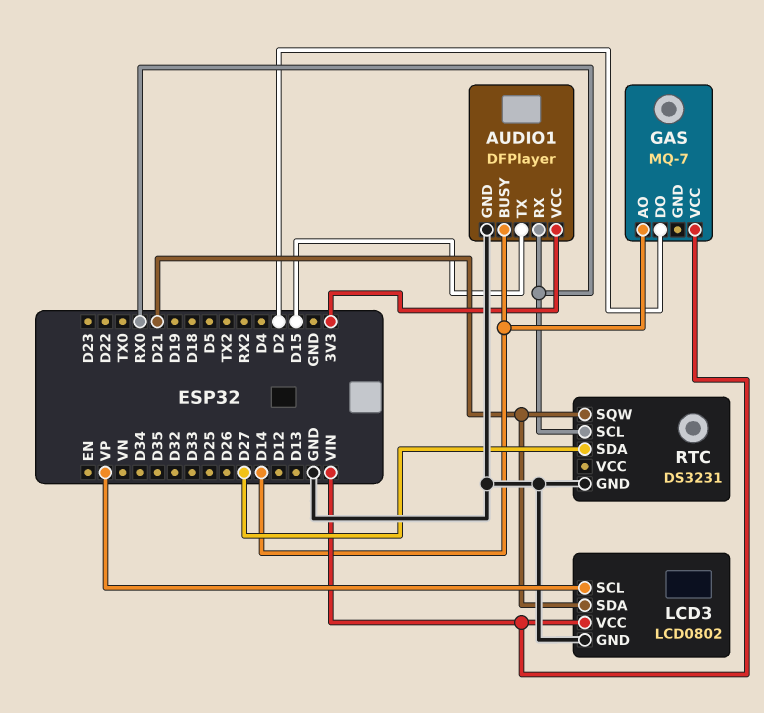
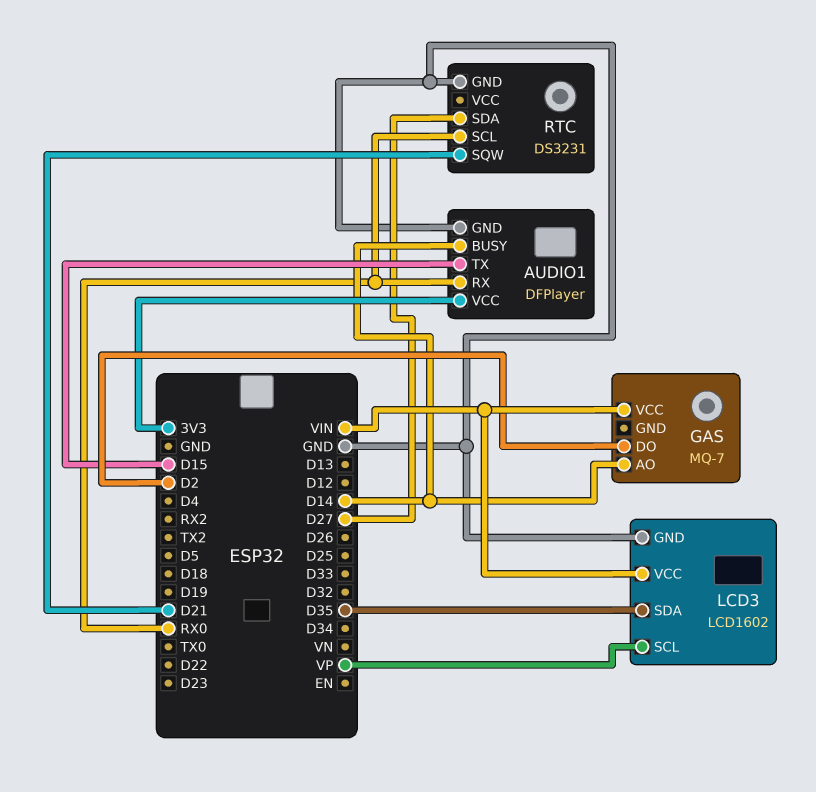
LCD3: LCD0802 -> LCD1602
LCD3 pin SDA: D21 -> D35

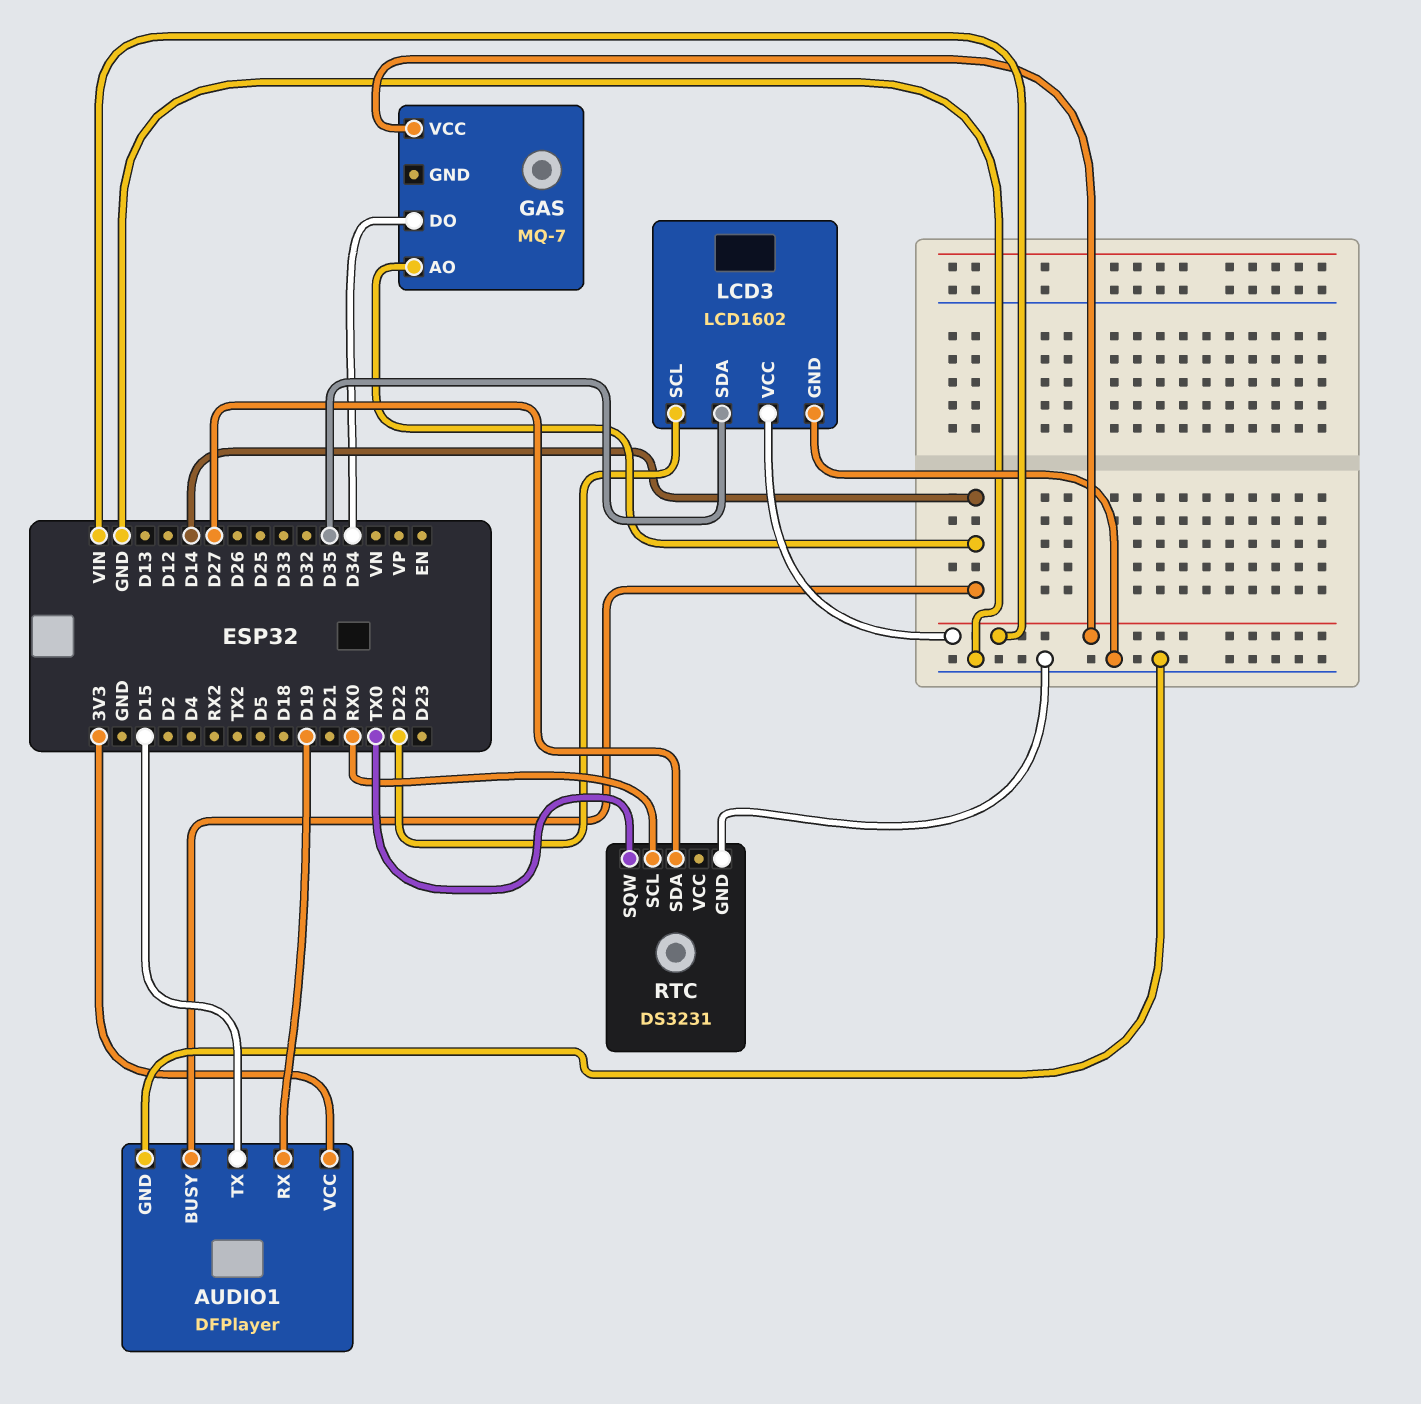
AUDIO1 pin RX: RX0 -> D19
GAS pin DO: D2 -> D34
LCD3 pin SCL: VP -> D22
RTC pin SQW: D21 -> TX0

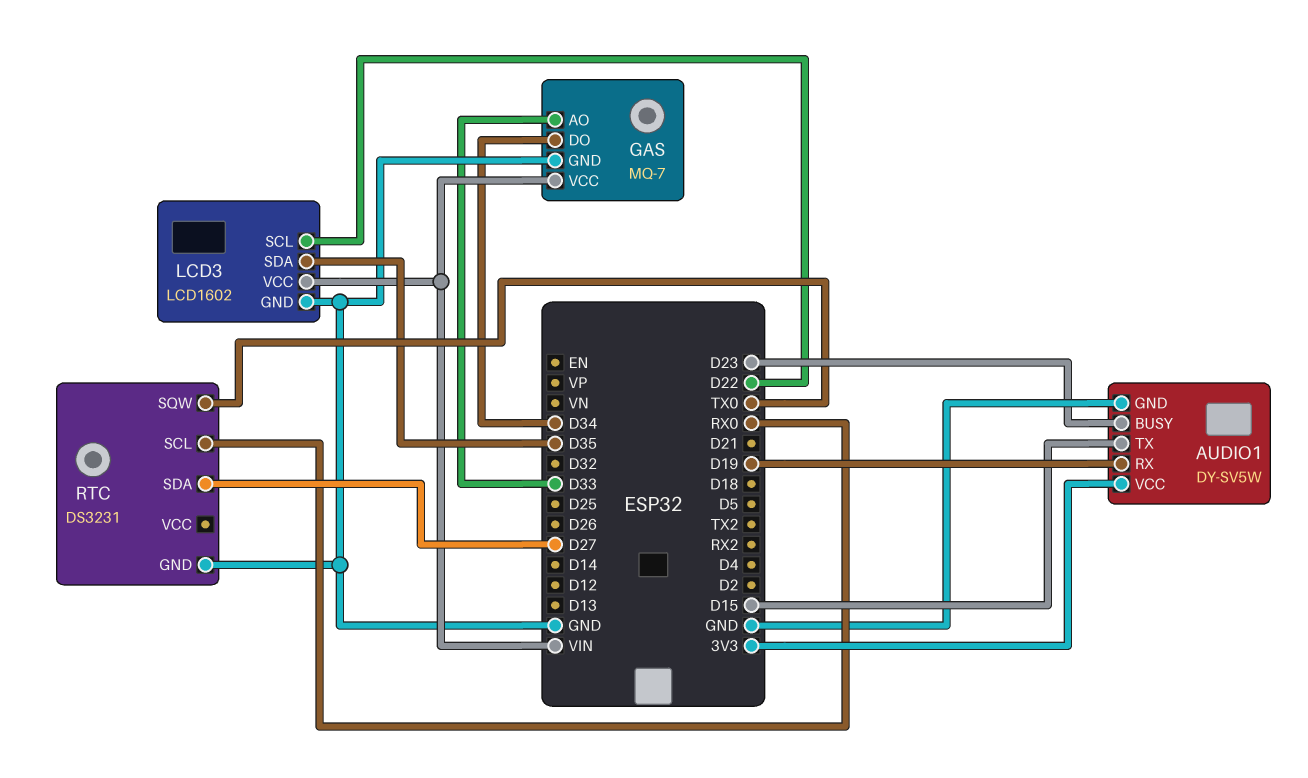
AUDIO1: DFPlayer -> DY-SV5W
AUDIO1 pin BUSY: D14 -> D23
GAS pin AO: D14 -> D33
GAS pin GND: none -> GND

